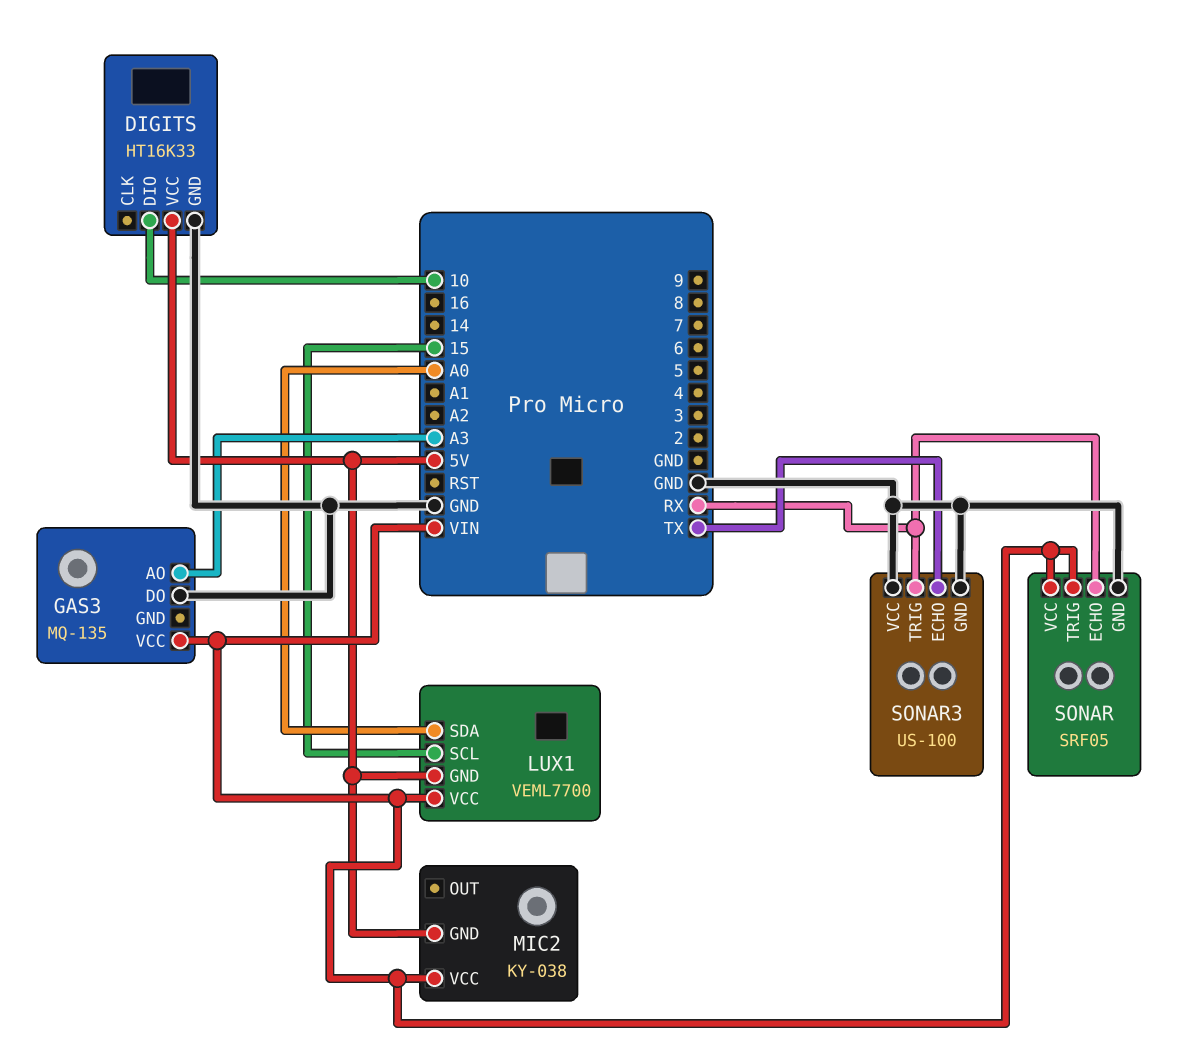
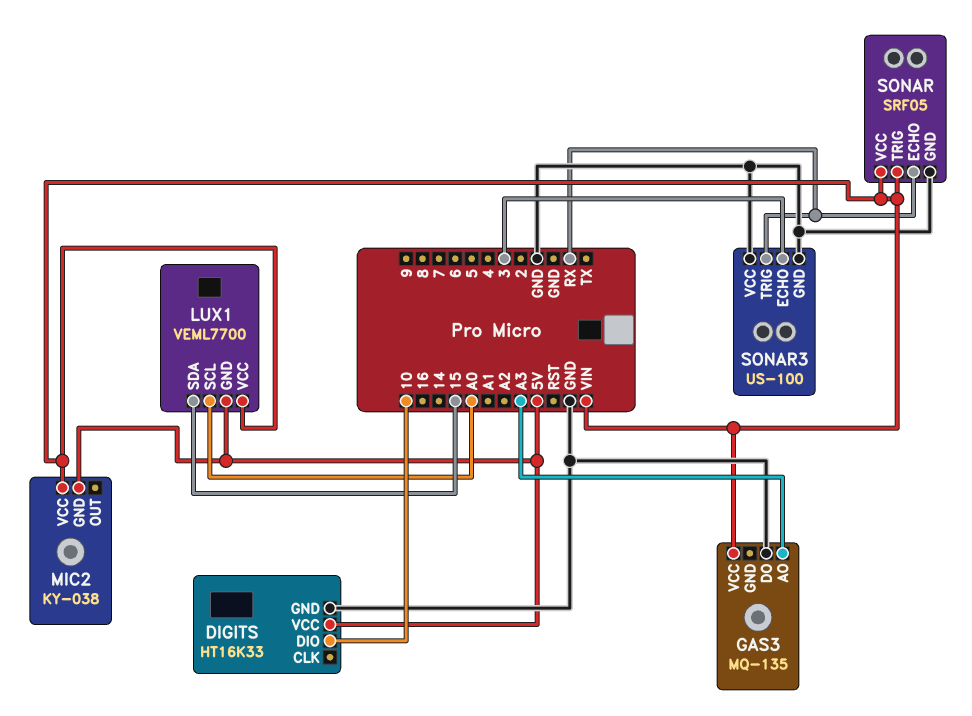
LUX1 pin SCL: 15 -> A0
LUX1 pin SDA: A0 -> 15
SONAR3 pin ECHO: TX -> 3

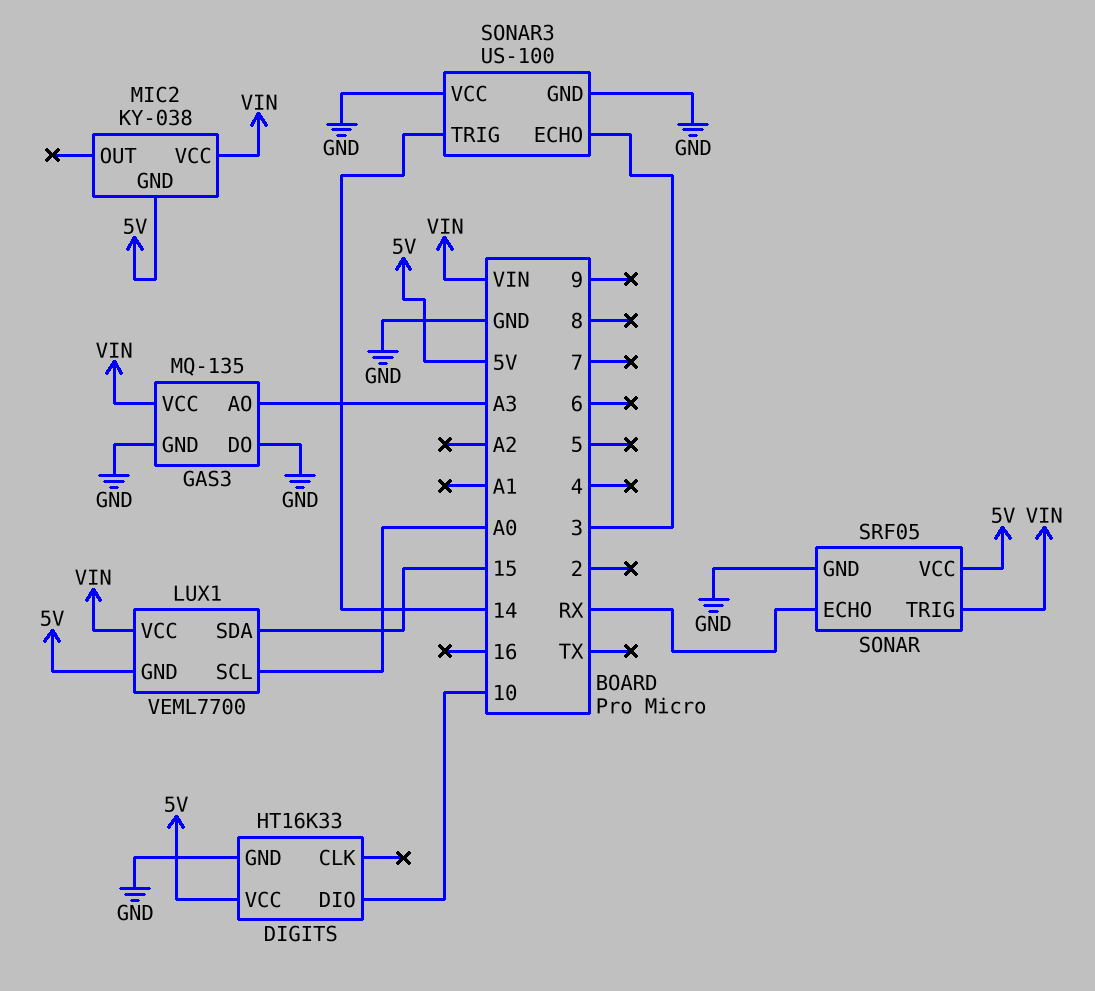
GAS3 pin GND: none -> GND
SONAR pin VCC: VIN -> 5V
SONAR3 pin TRIG: RX -> 14

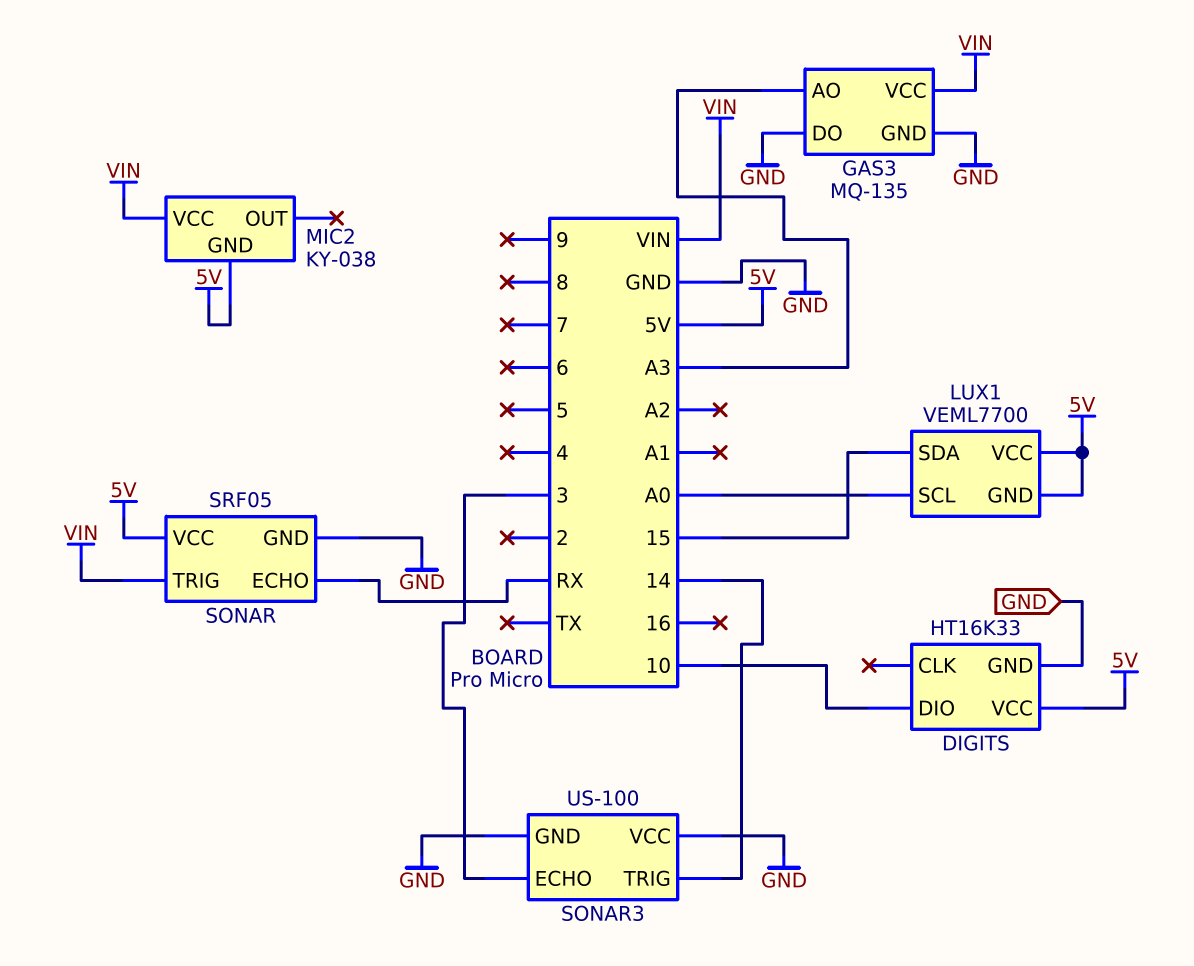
LUX1 pin VCC: VIN -> 5V

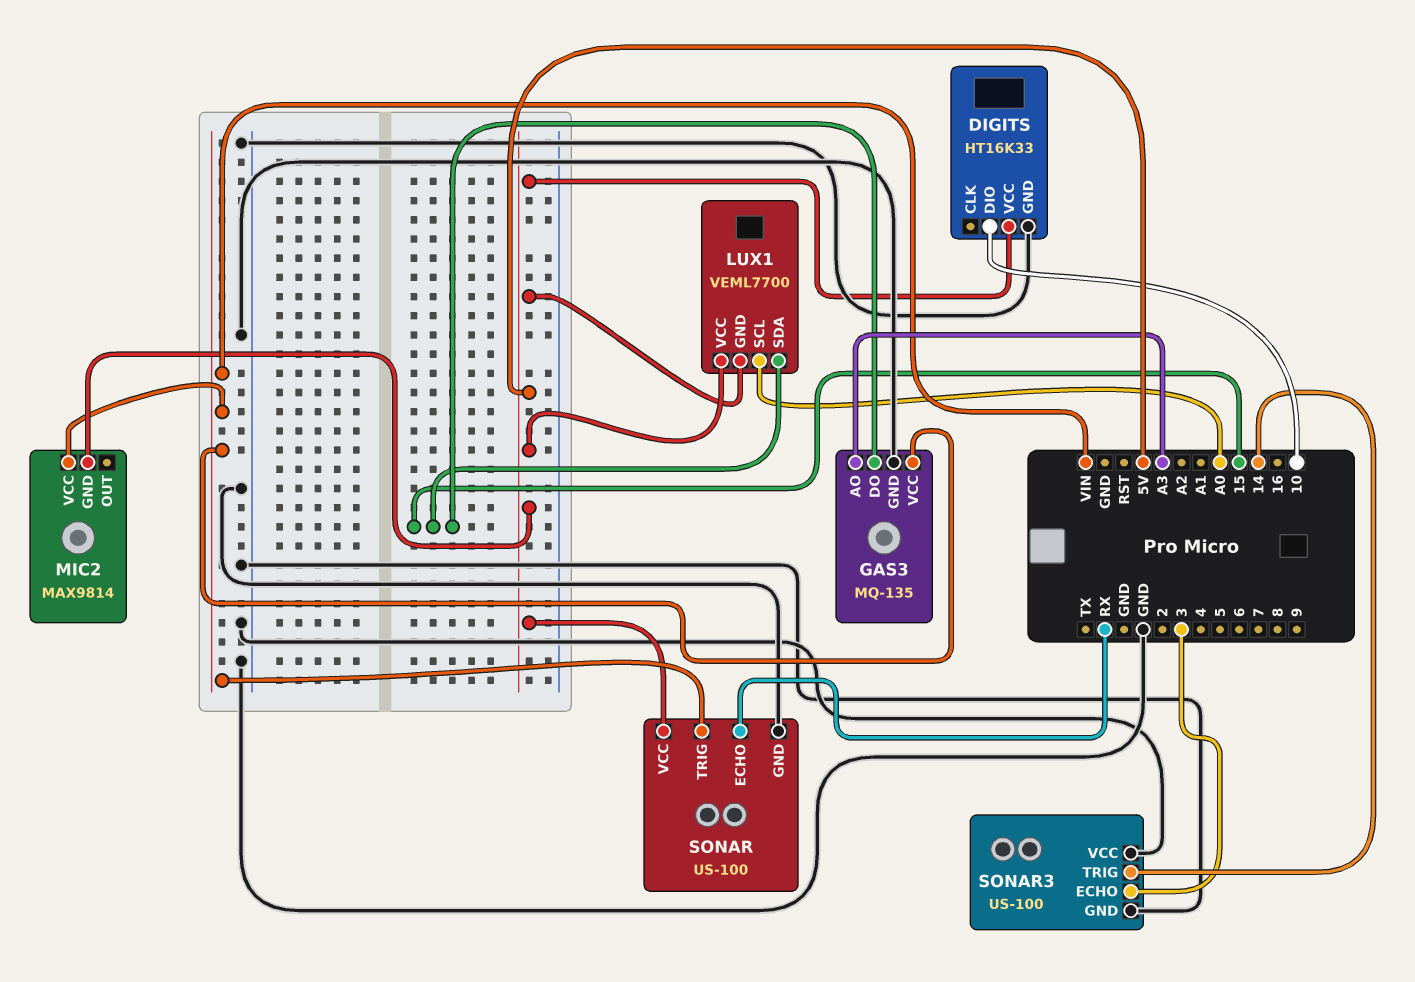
GAS3 pin DO: GND -> 15
MIC2: KY-038 -> MAX9814
SONAR: SRF05 -> US-100

